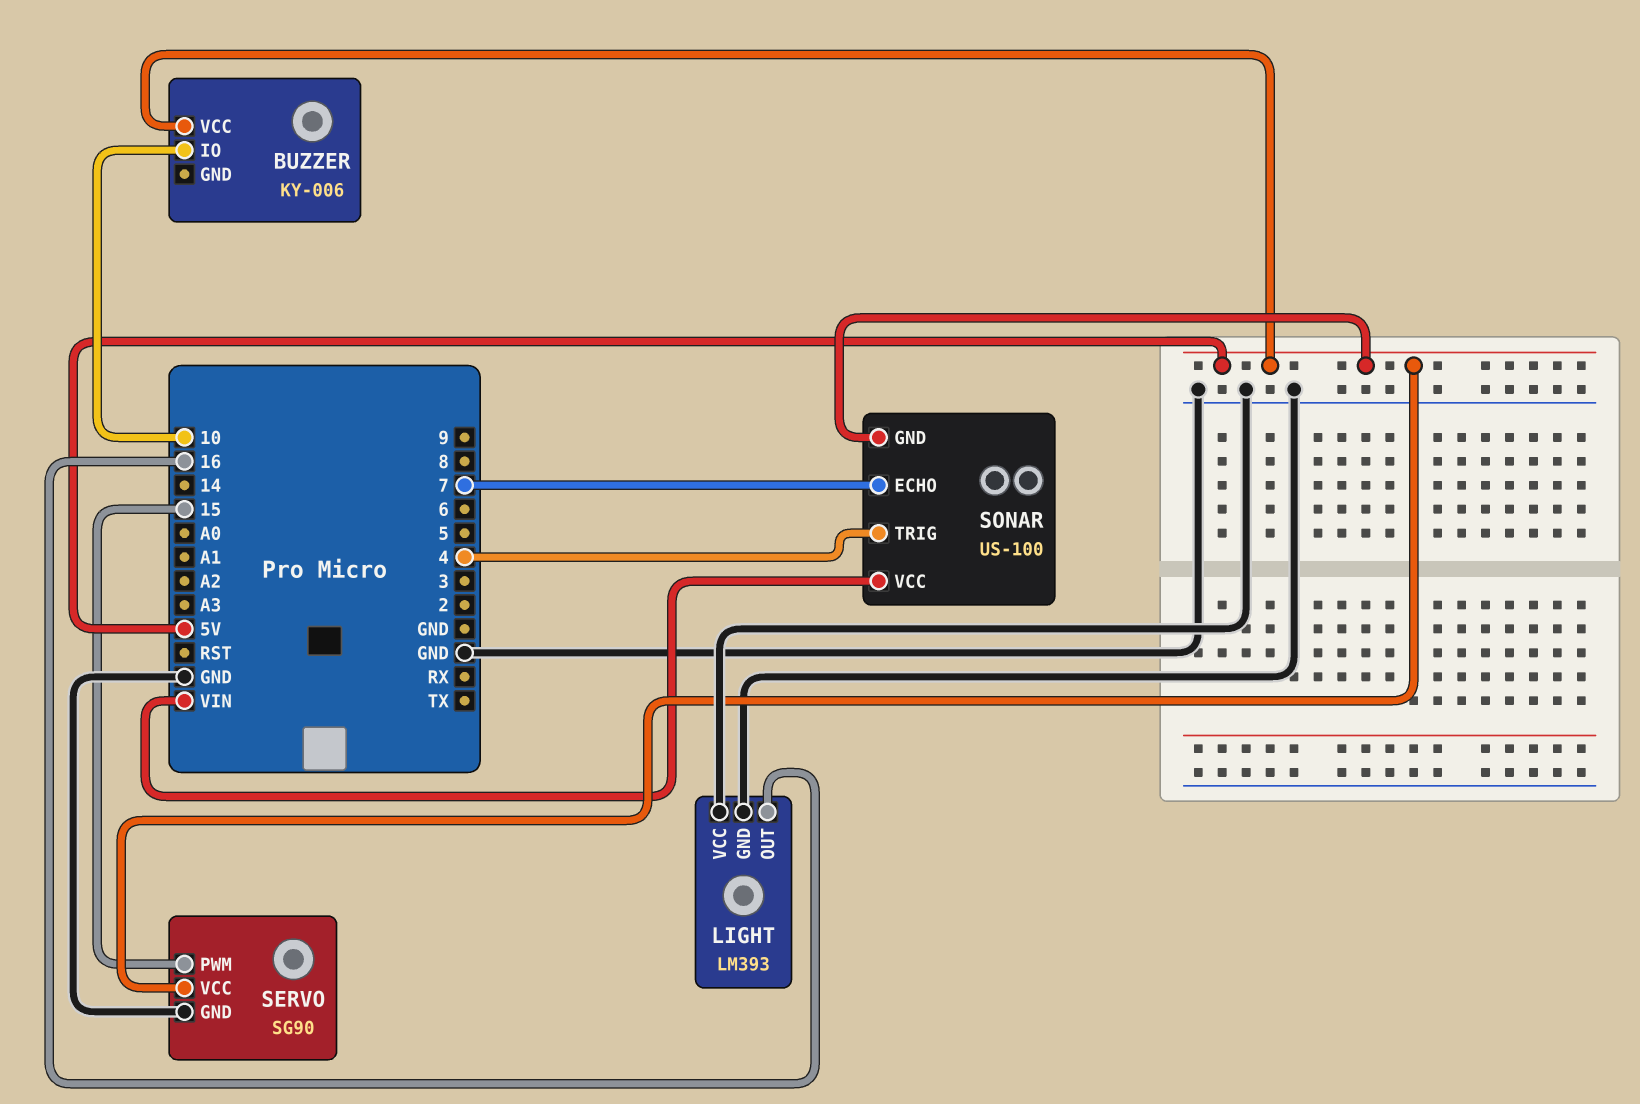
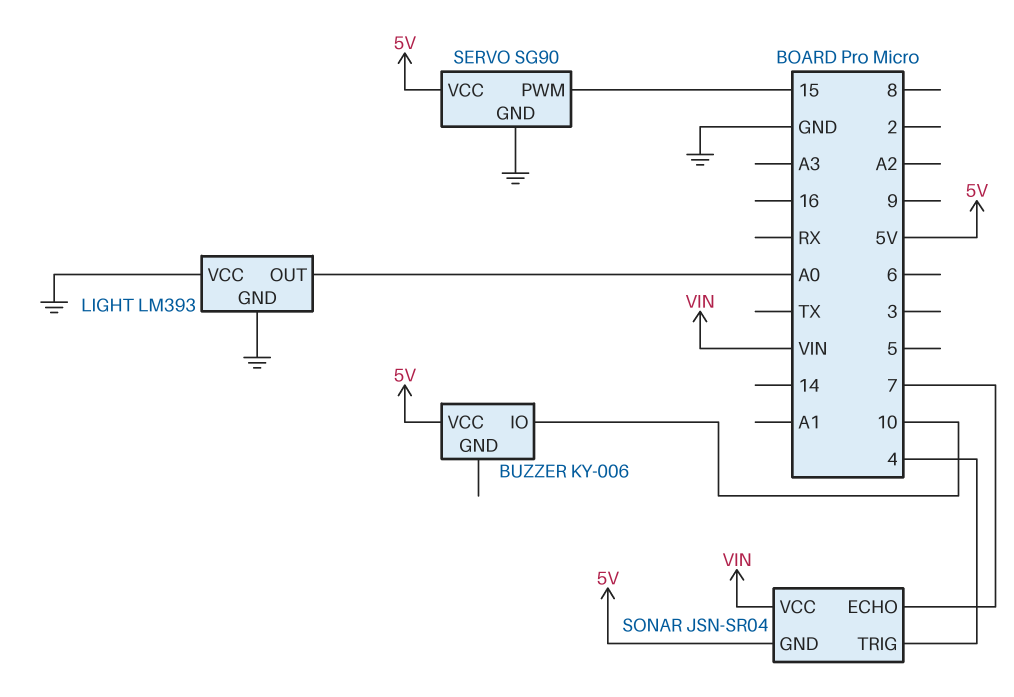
LIGHT pin OUT: 16 -> A0
SONAR: US-100 -> JSN-SR04

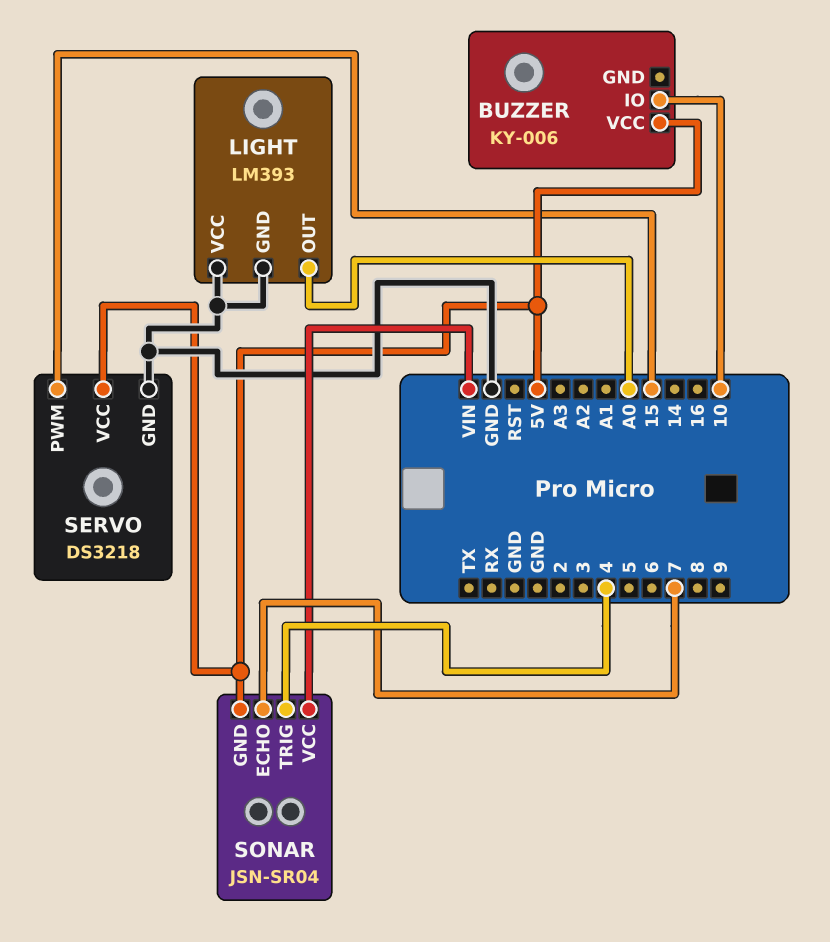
SERVO: SG90 -> DS3218

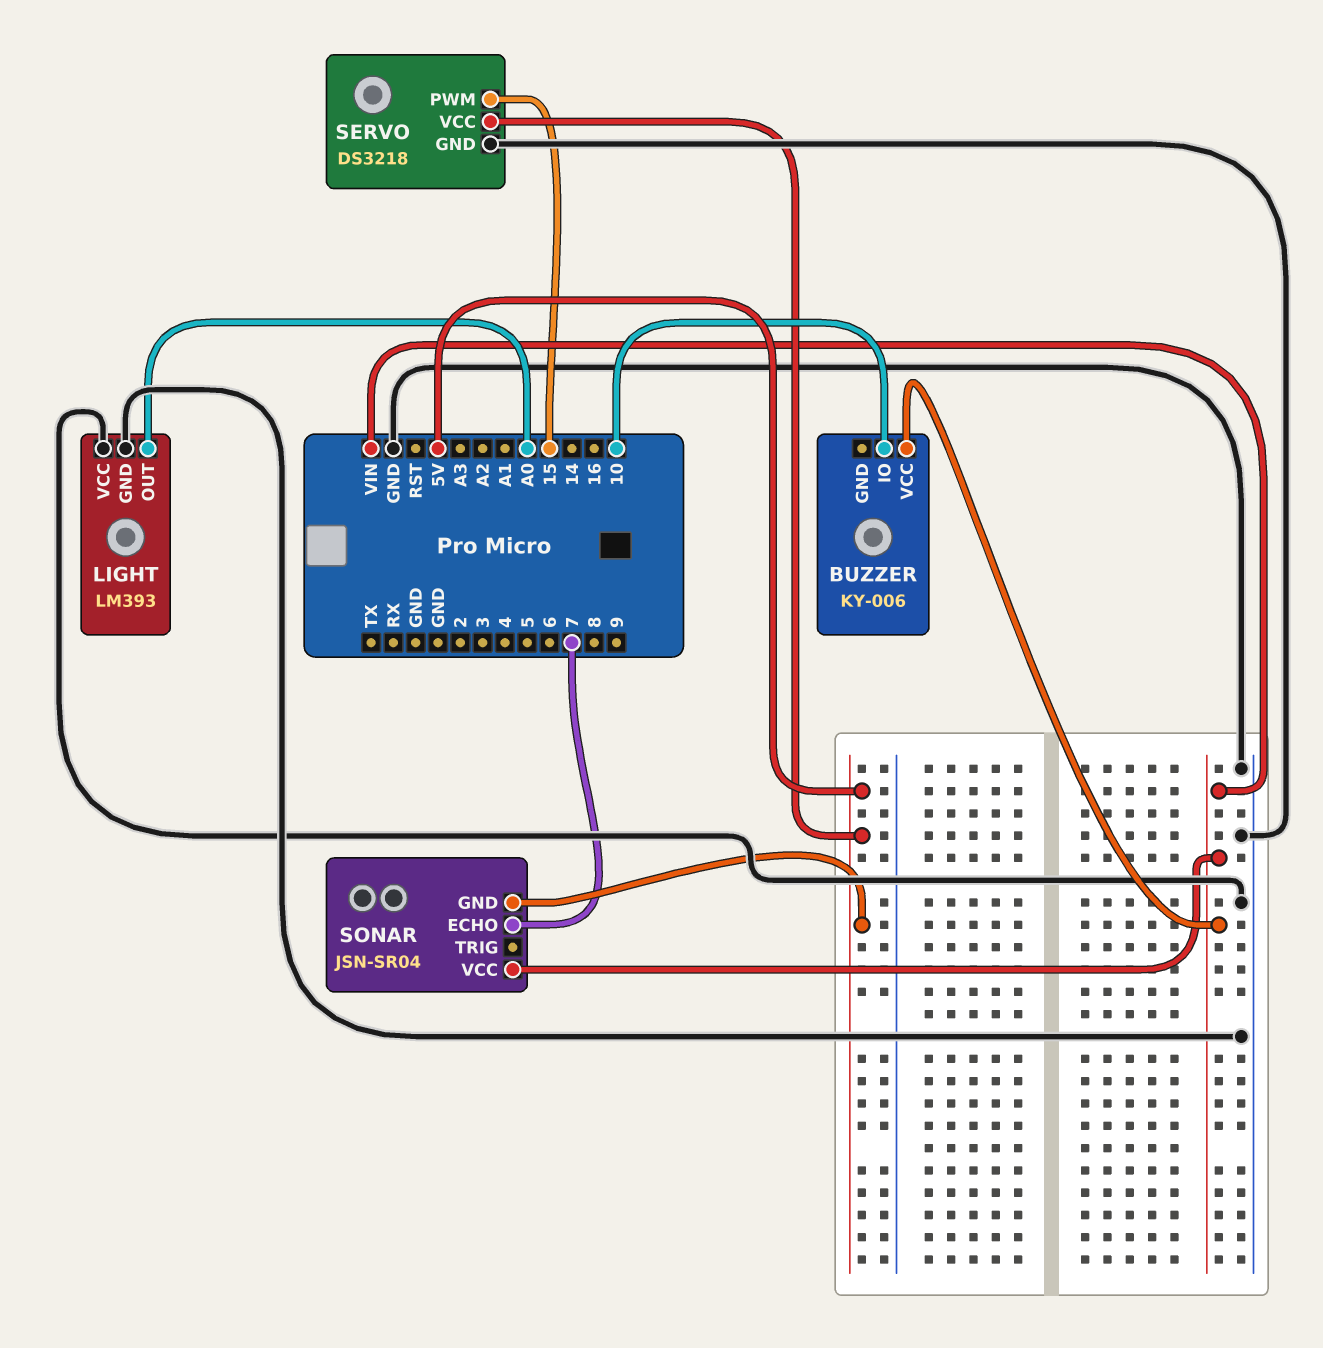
BUZZER pin VCC: 5V -> VIN
SONAR pin TRIG: 4 -> none

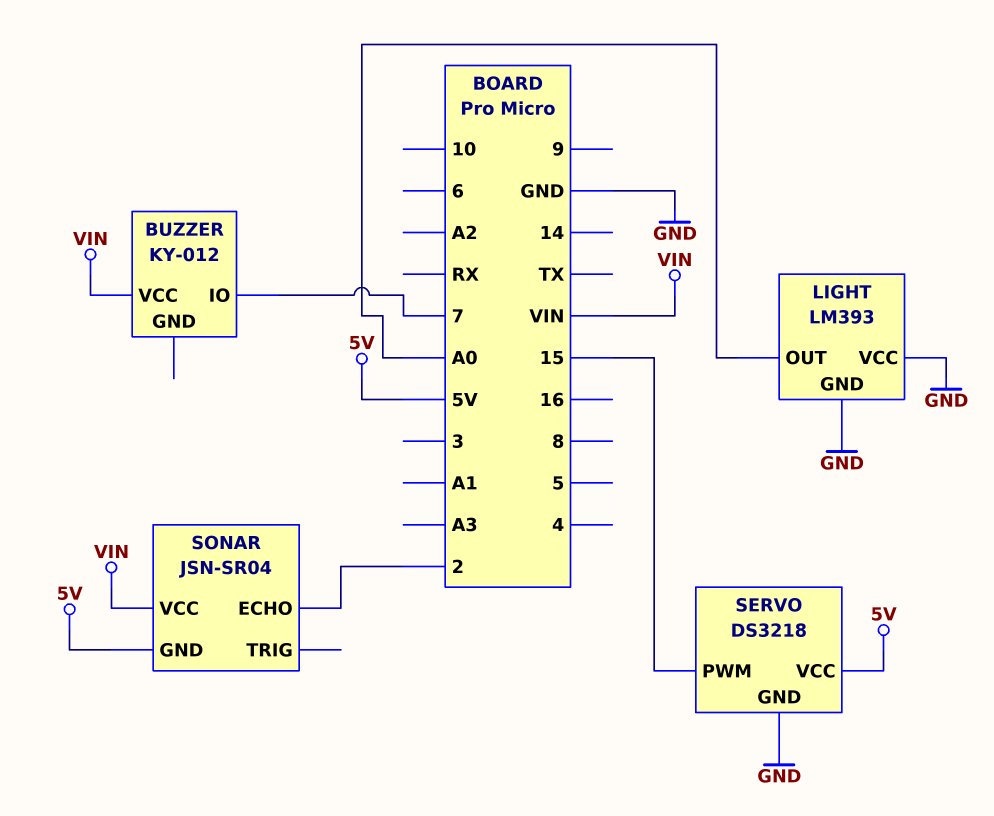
BUZZER: KY-006 -> KY-012
BUZZER pin IO: 10 -> 7
SONAR pin ECHO: 7 -> 2

